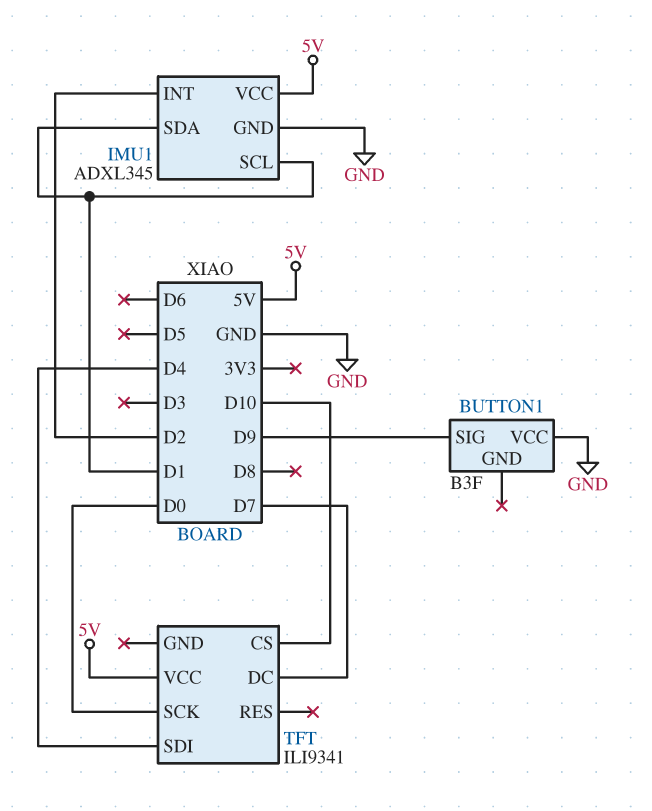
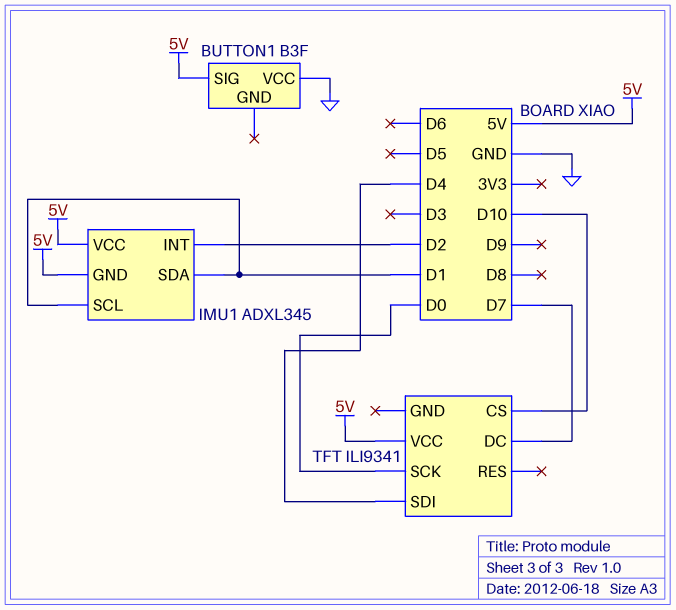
BUTTON1 pin SIG: D9 -> 5V
IMU1 pin GND: GND -> 5V

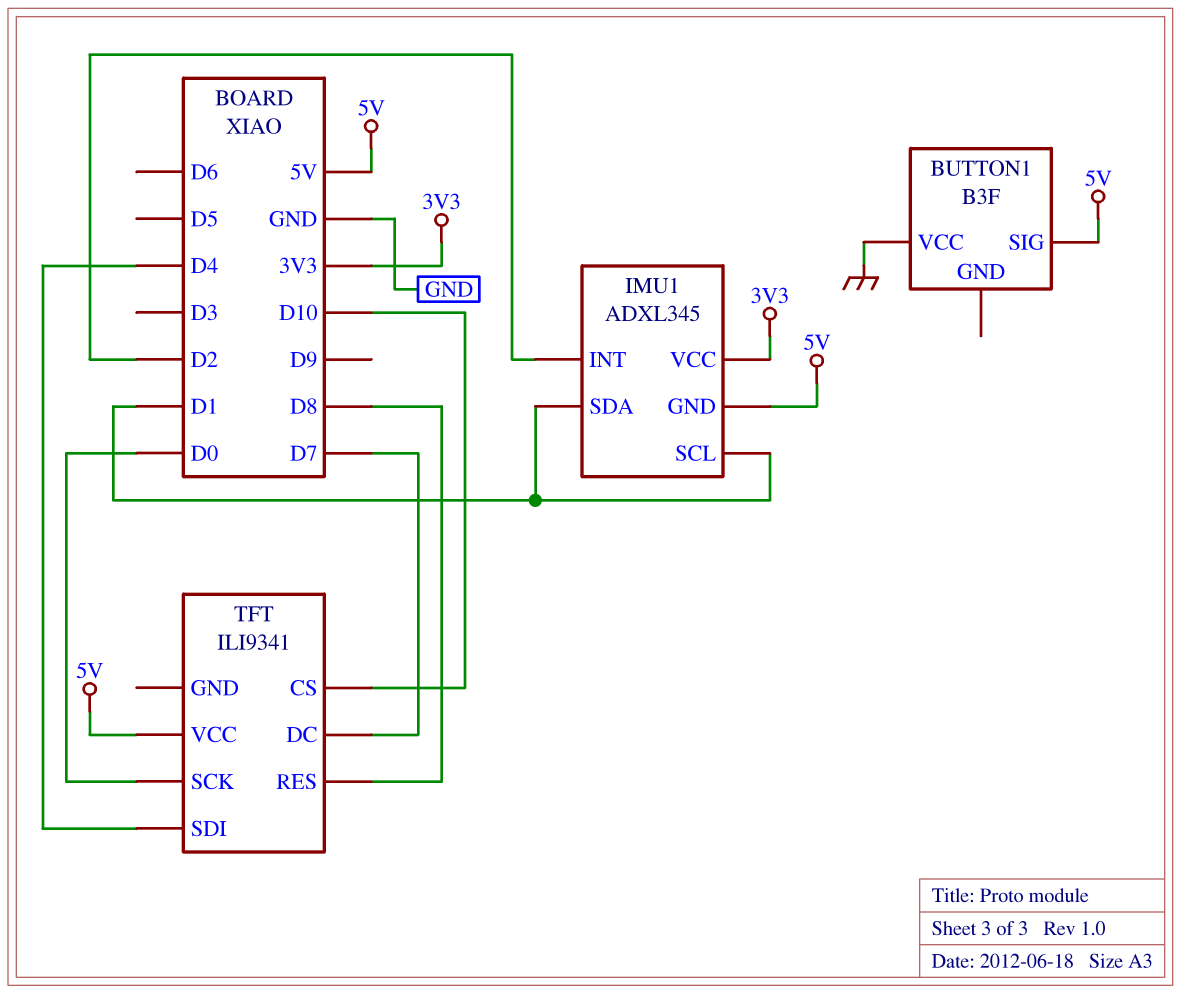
IMU1 pin VCC: 5V -> 3V3
TFT pin RES: none -> D8

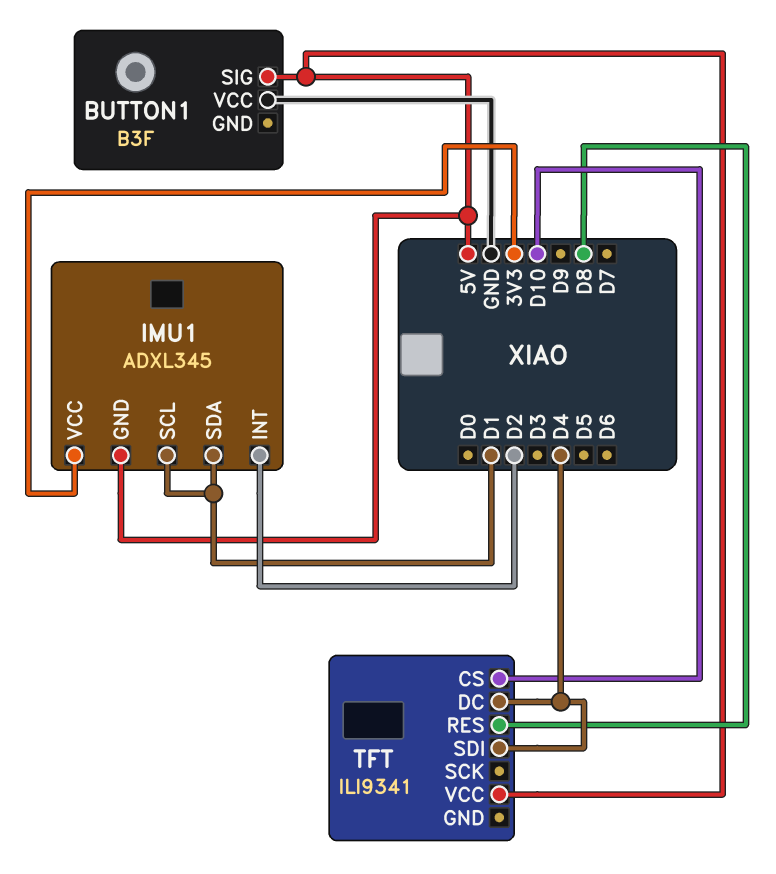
TFT pin DC: D7 -> D4
TFT pin SCK: D0 -> none

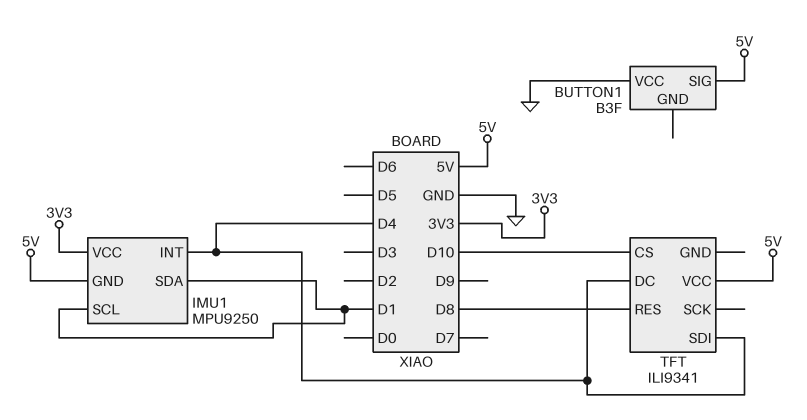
IMU1: ADXL345 -> MPU9250
IMU1 pin INT: D2 -> D4

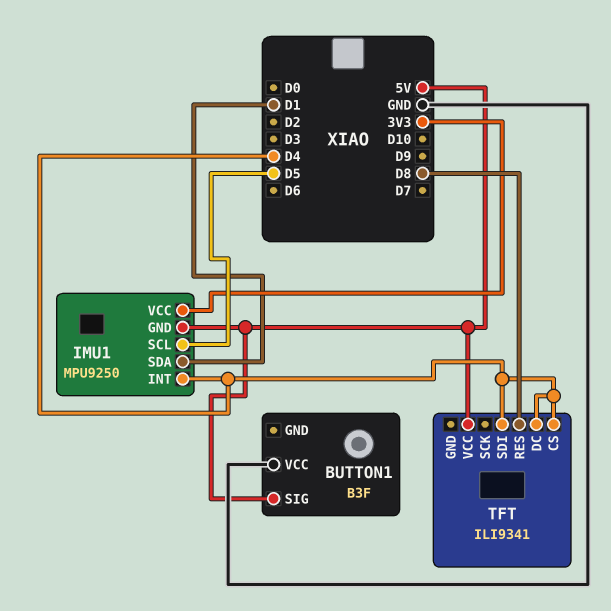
IMU1 pin SCL: D1 -> D5
TFT pin CS: D10 -> D4

